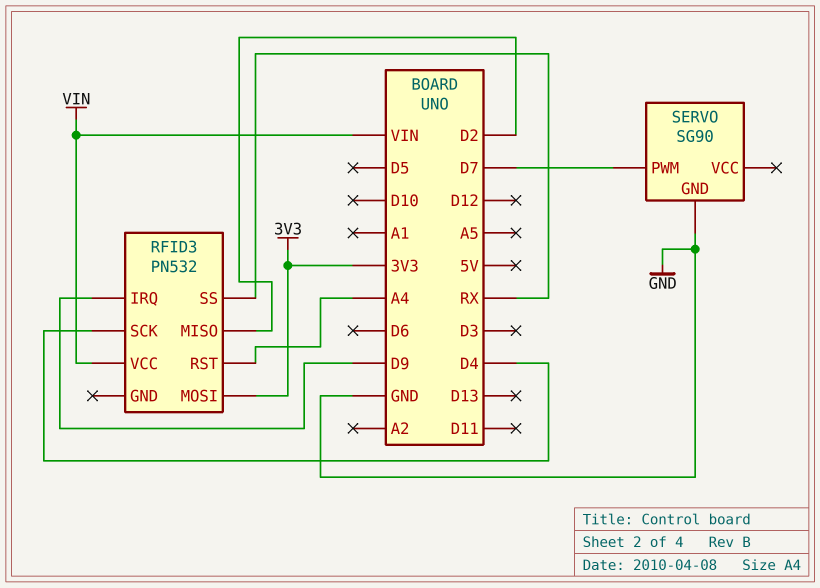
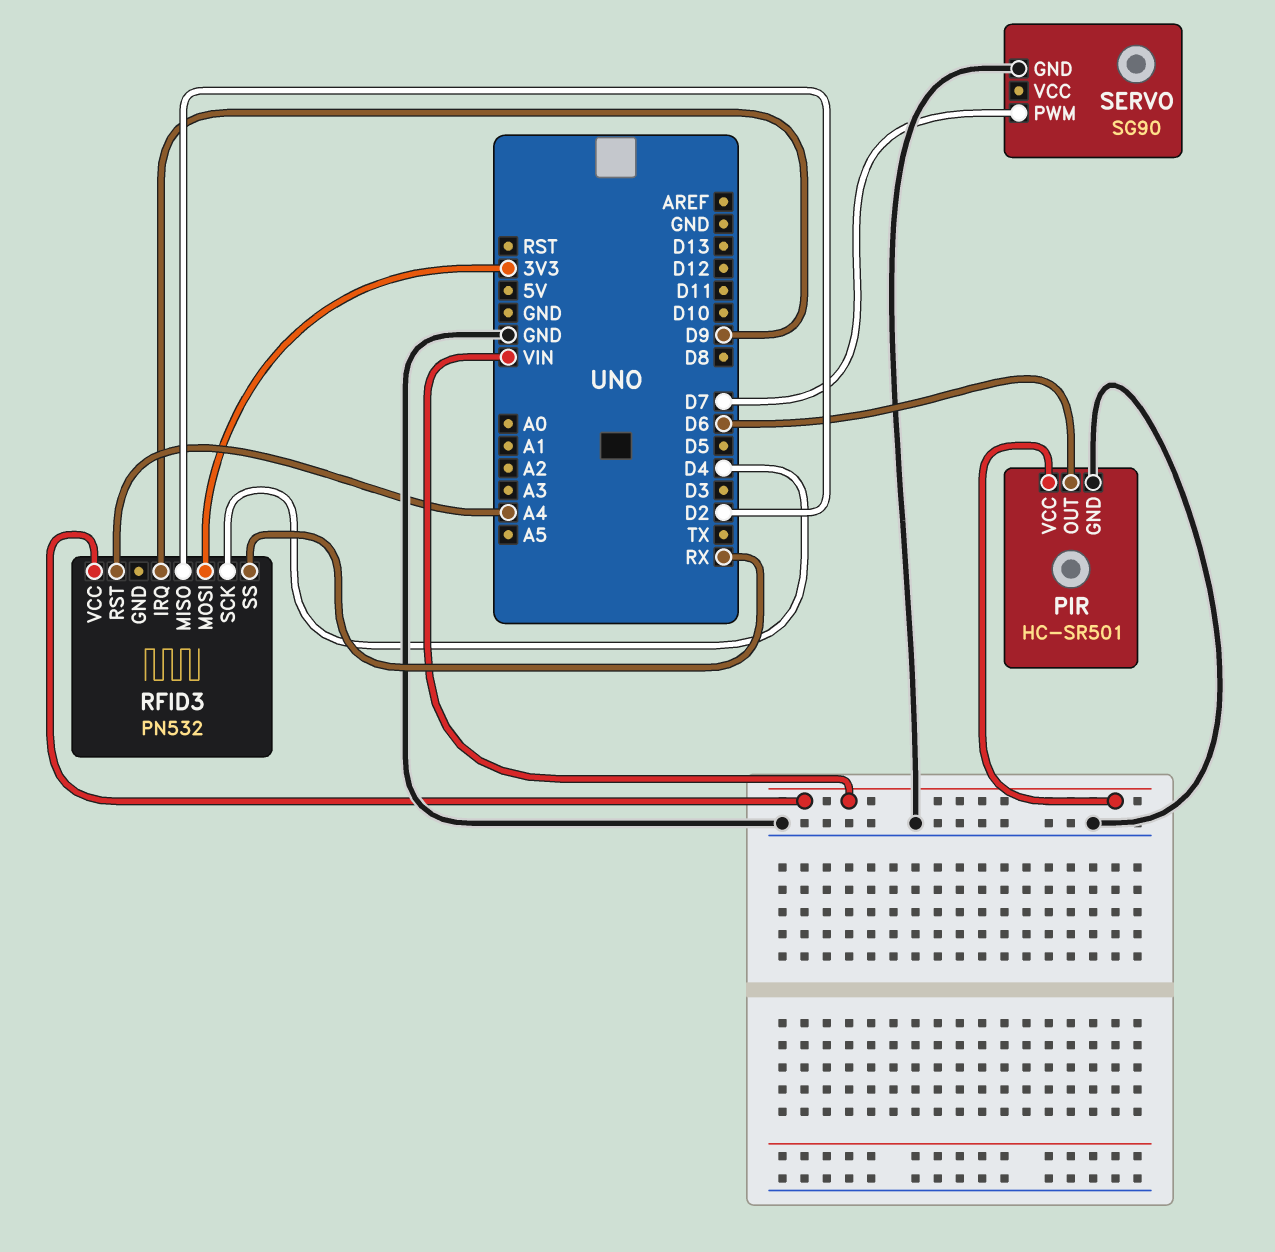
PIR: none -> HC-SR501
PIR pin GND: none -> GND
PIR pin OUT: none -> D6
PIR pin VCC: none -> VIN

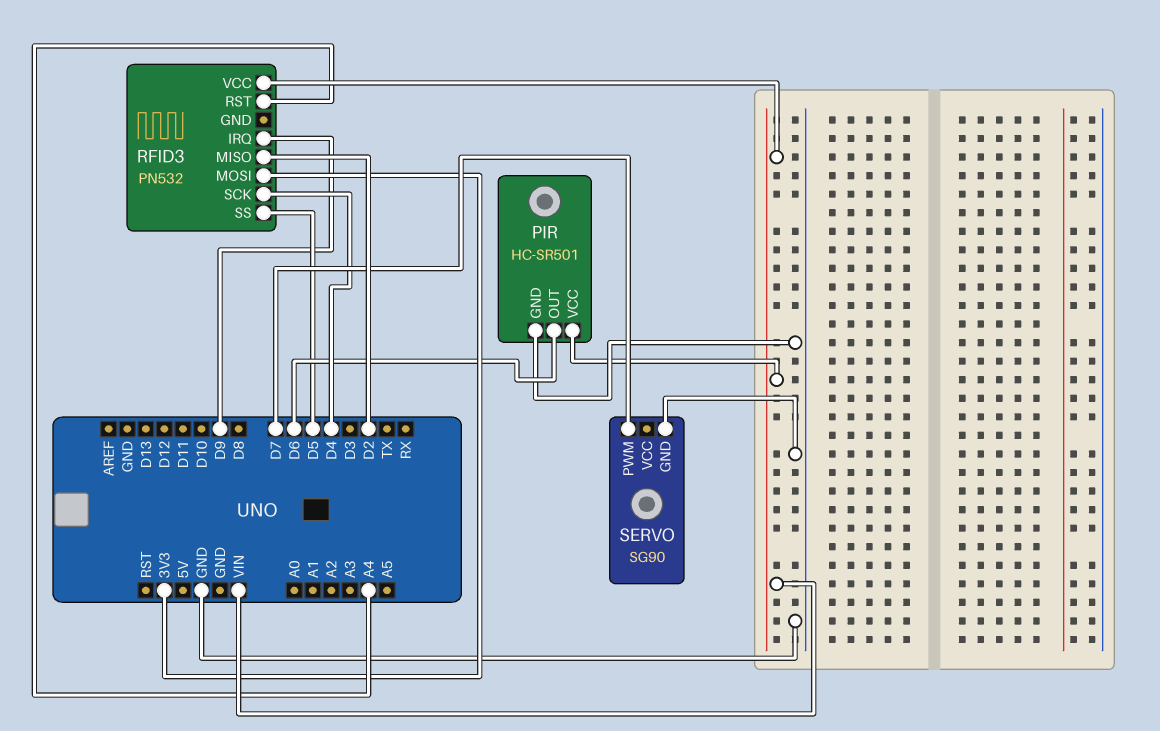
RFID3 pin SS: RX -> D5

